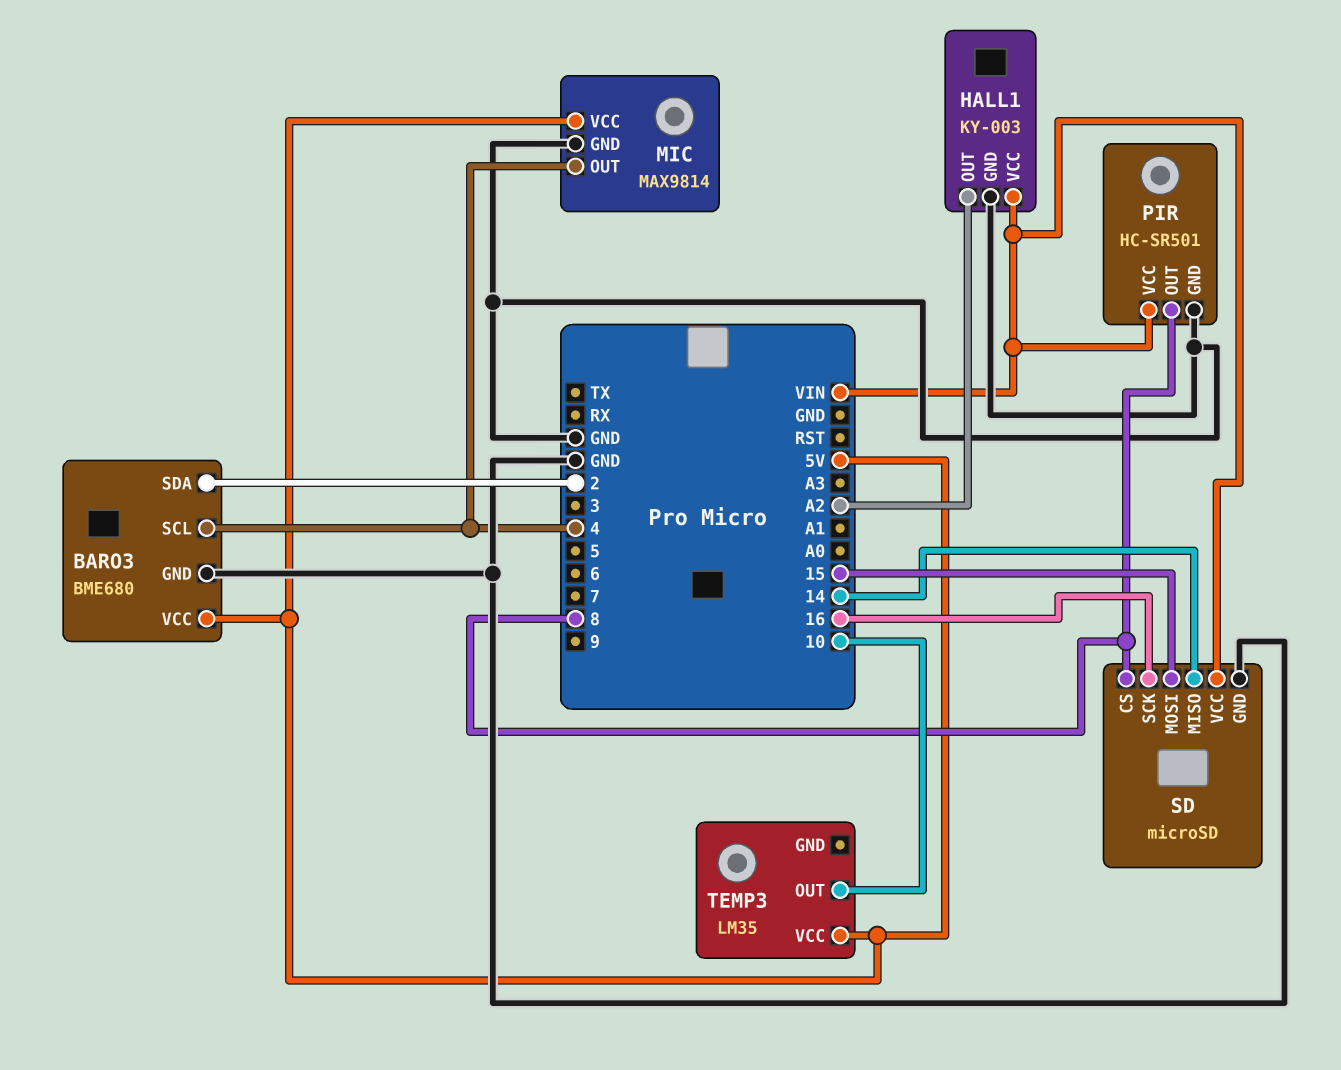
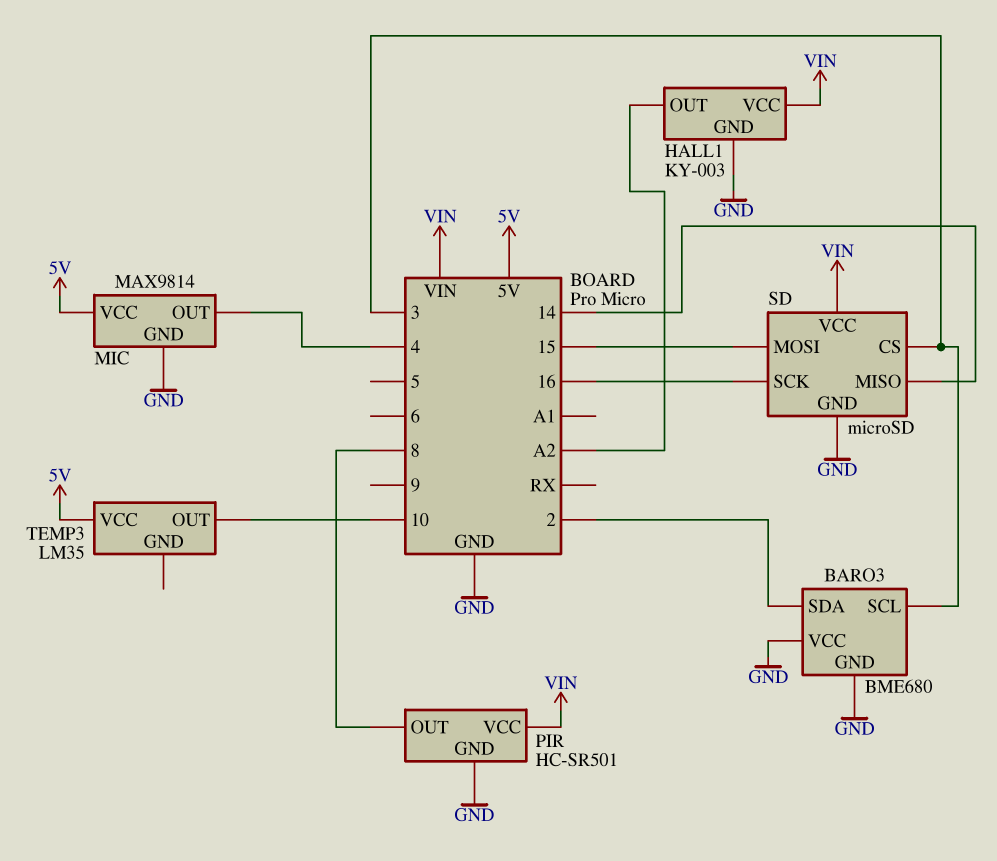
BARO3 pin SCL: 4 -> 3
BARO3 pin VCC: 5V -> GND
SD pin CS: 8 -> 3

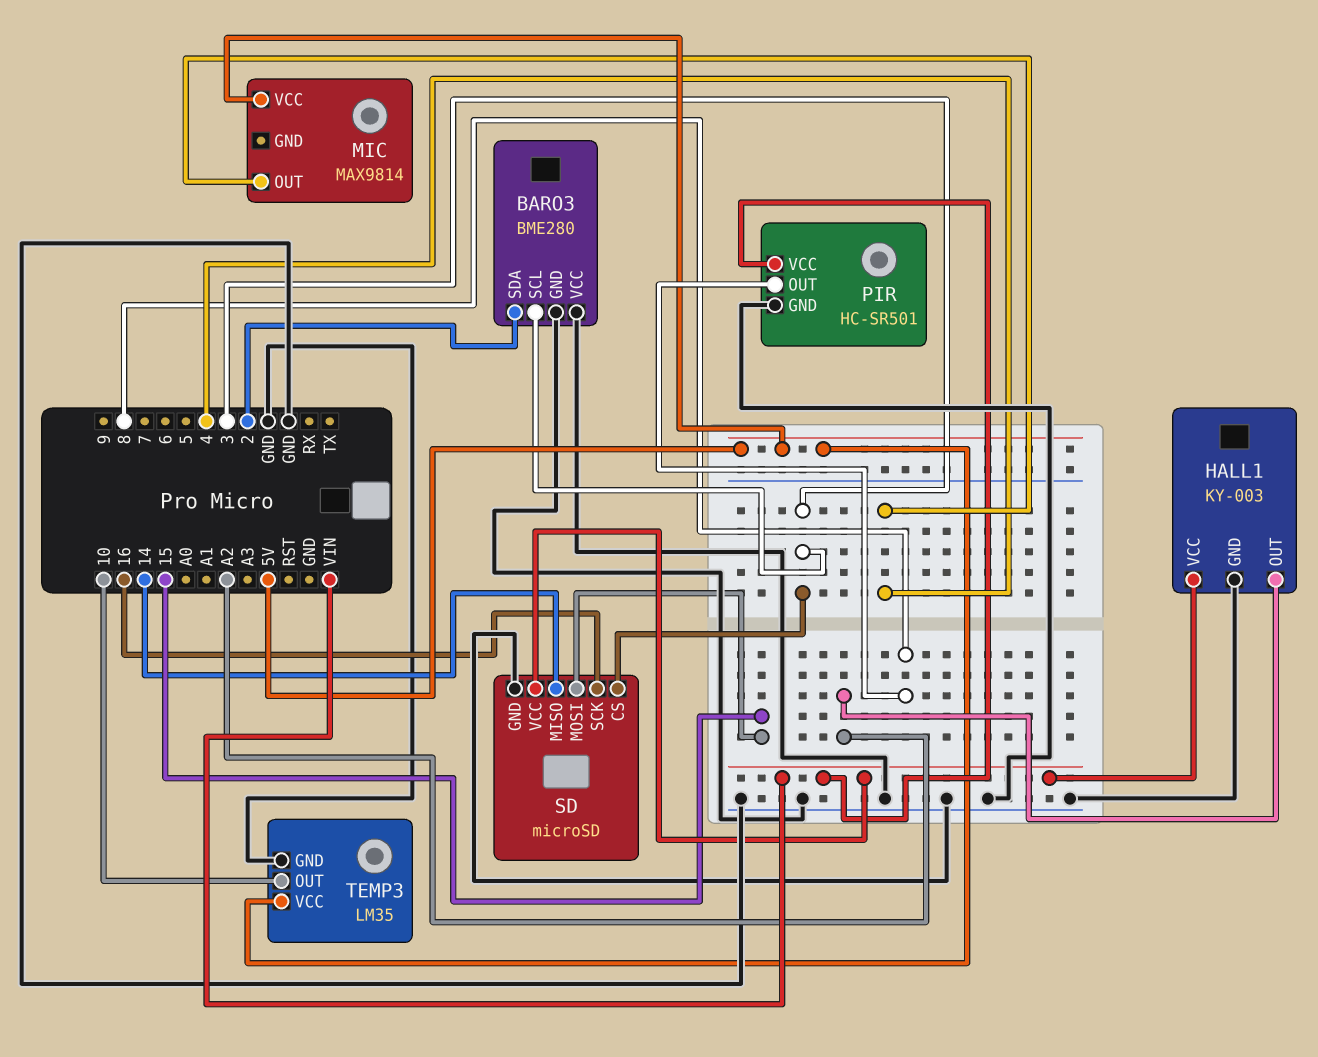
BARO3: BME680 -> BME280
MIC pin GND: GND -> none
TEMP3 pin GND: none -> GND

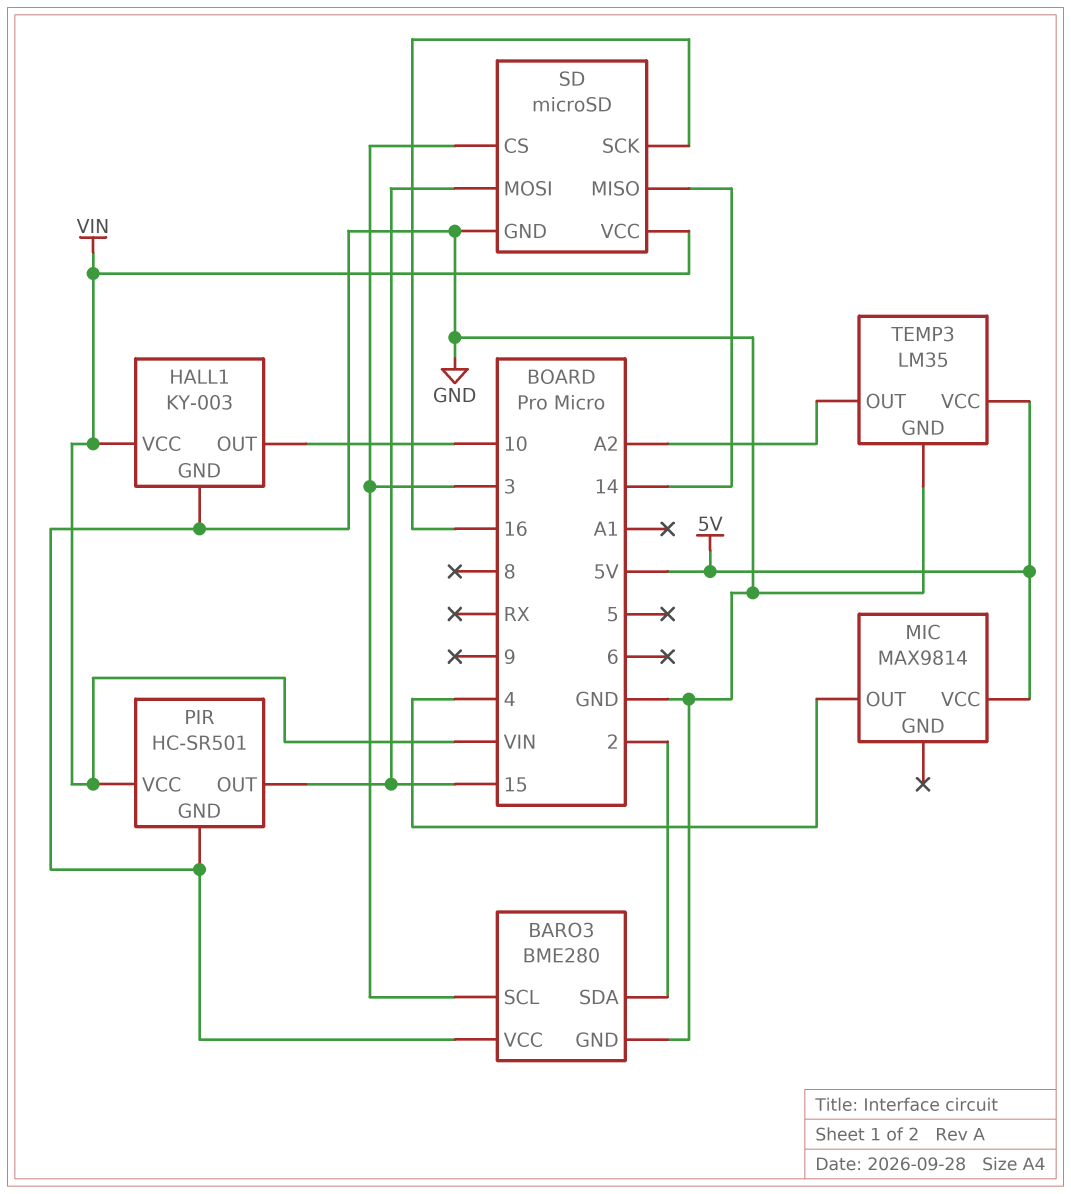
HALL1 pin OUT: A2 -> 10
PIR pin OUT: 8 -> 15
TEMP3 pin OUT: 10 -> A2

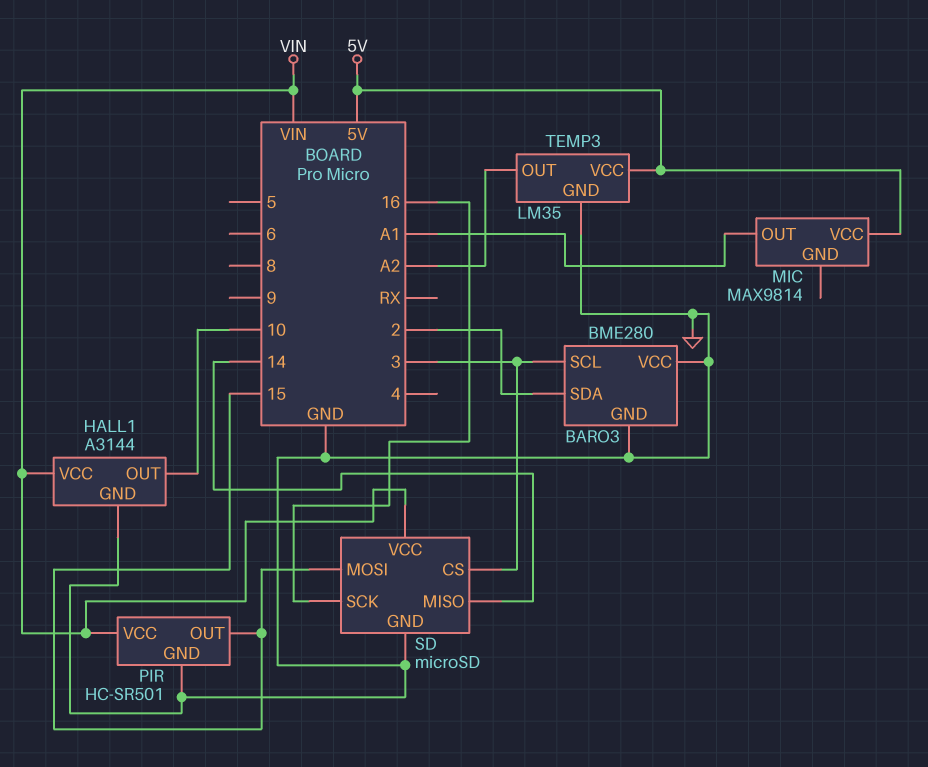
HALL1: KY-003 -> A3144
MIC pin OUT: 4 -> A1

